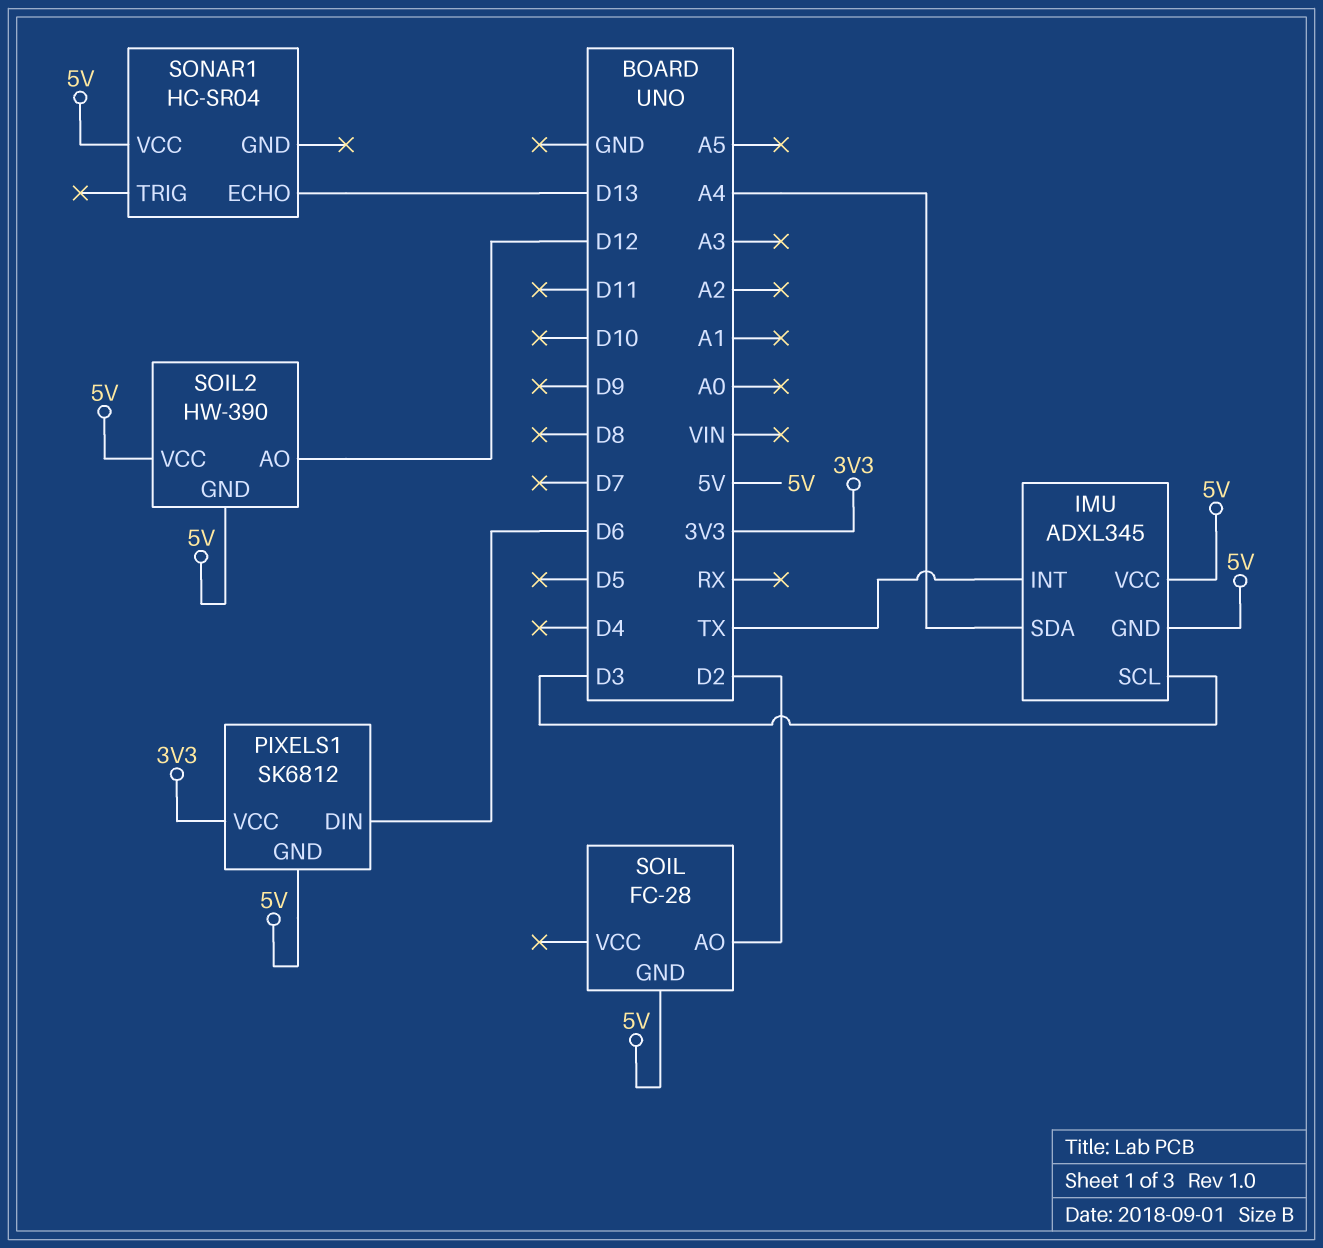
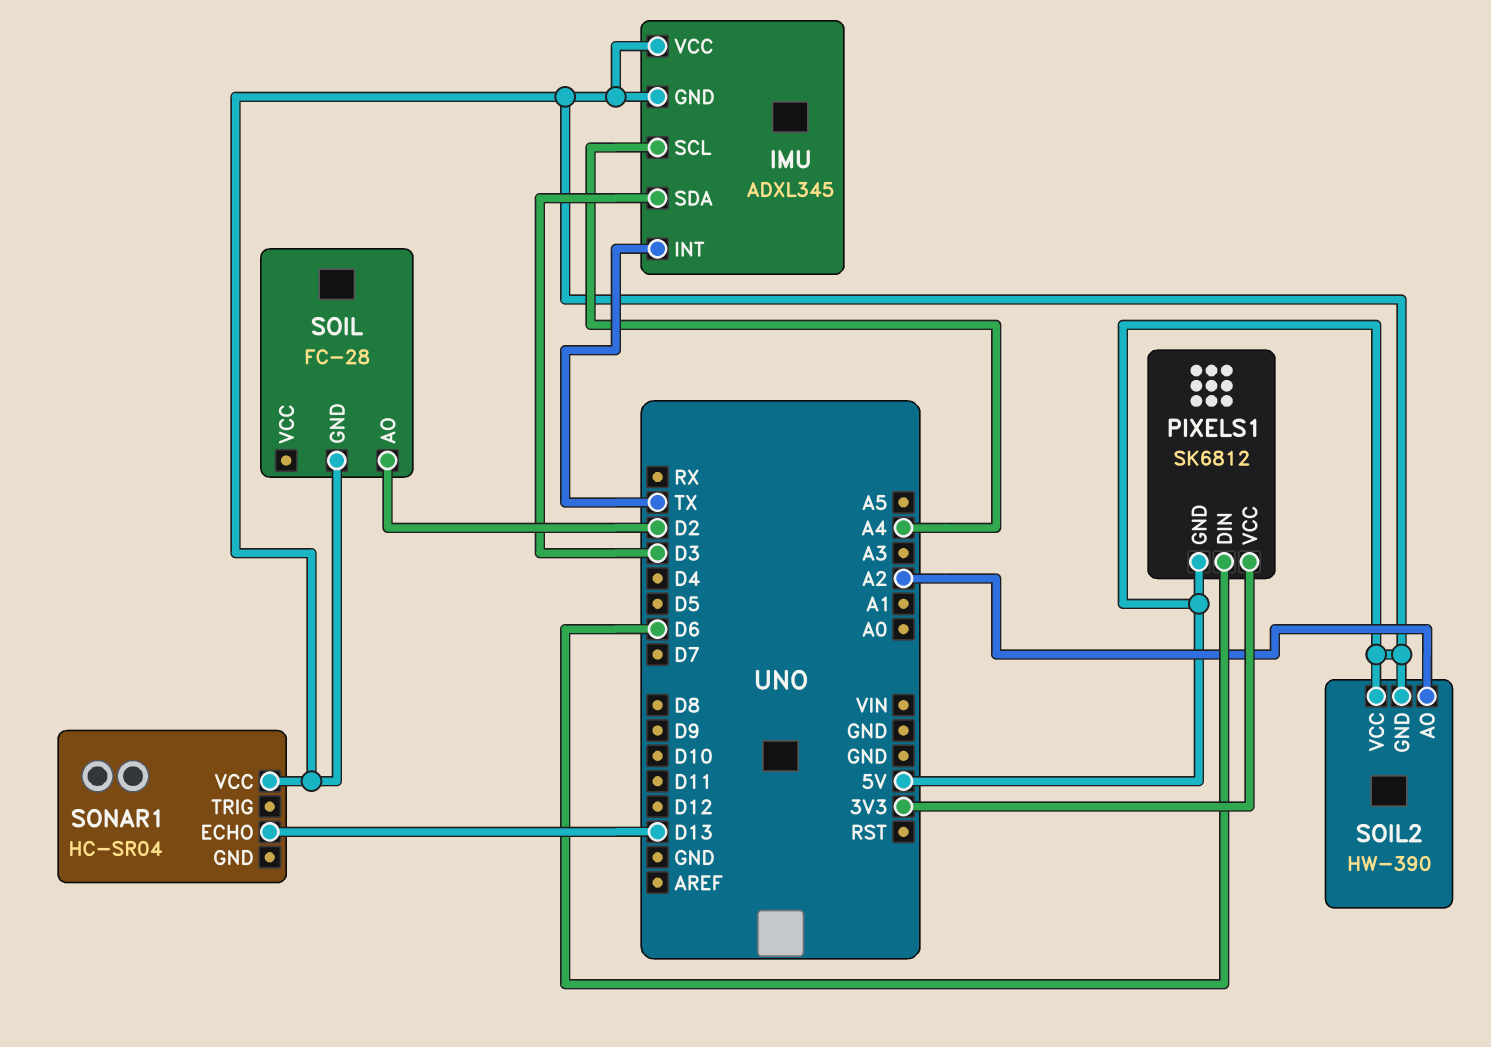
IMU pin SCL: D3 -> A4
IMU pin SDA: A4 -> D3
SOIL2 pin AO: D12 -> A2

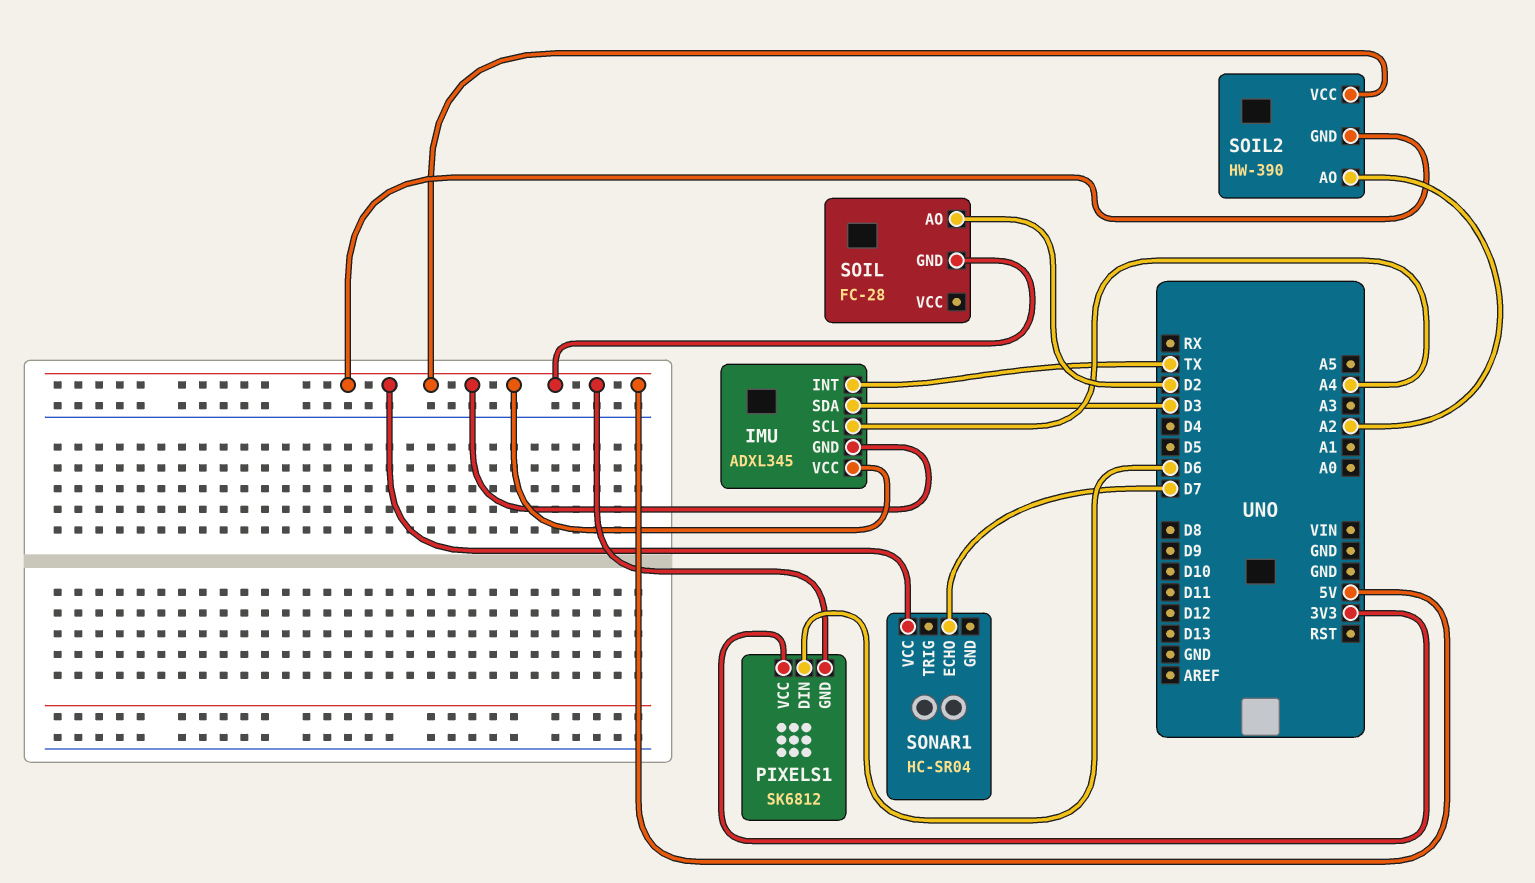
SONAR1 pin ECHO: D13 -> D7

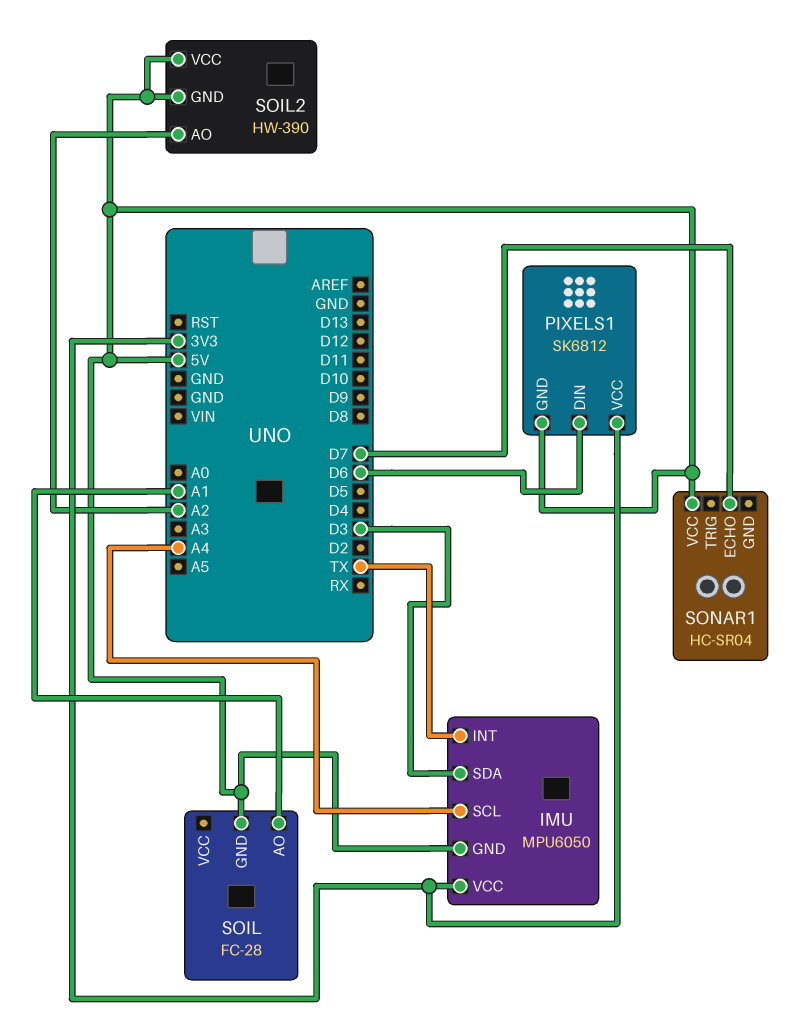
IMU: ADXL345 -> MPU6050
IMU pin VCC: 5V -> 3V3
SOIL pin AO: D2 -> A1

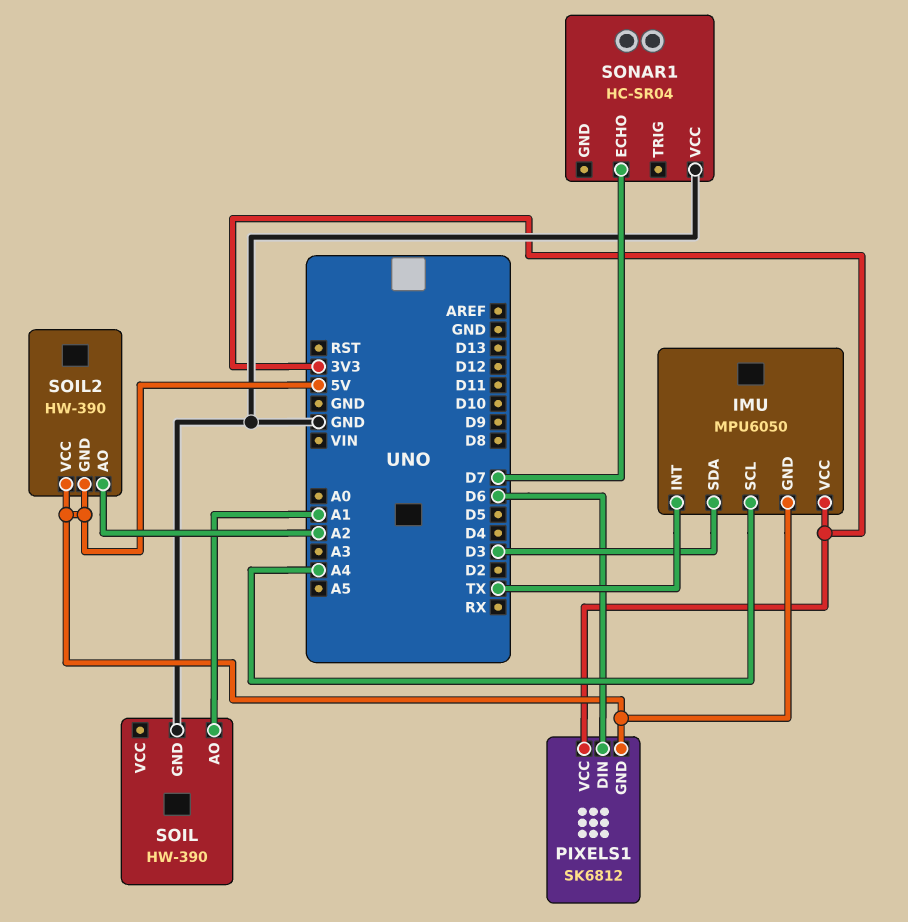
SOIL: FC-28 -> HW-390
SOIL pin GND: 5V -> GND
SONAR1 pin VCC: 5V -> GND

